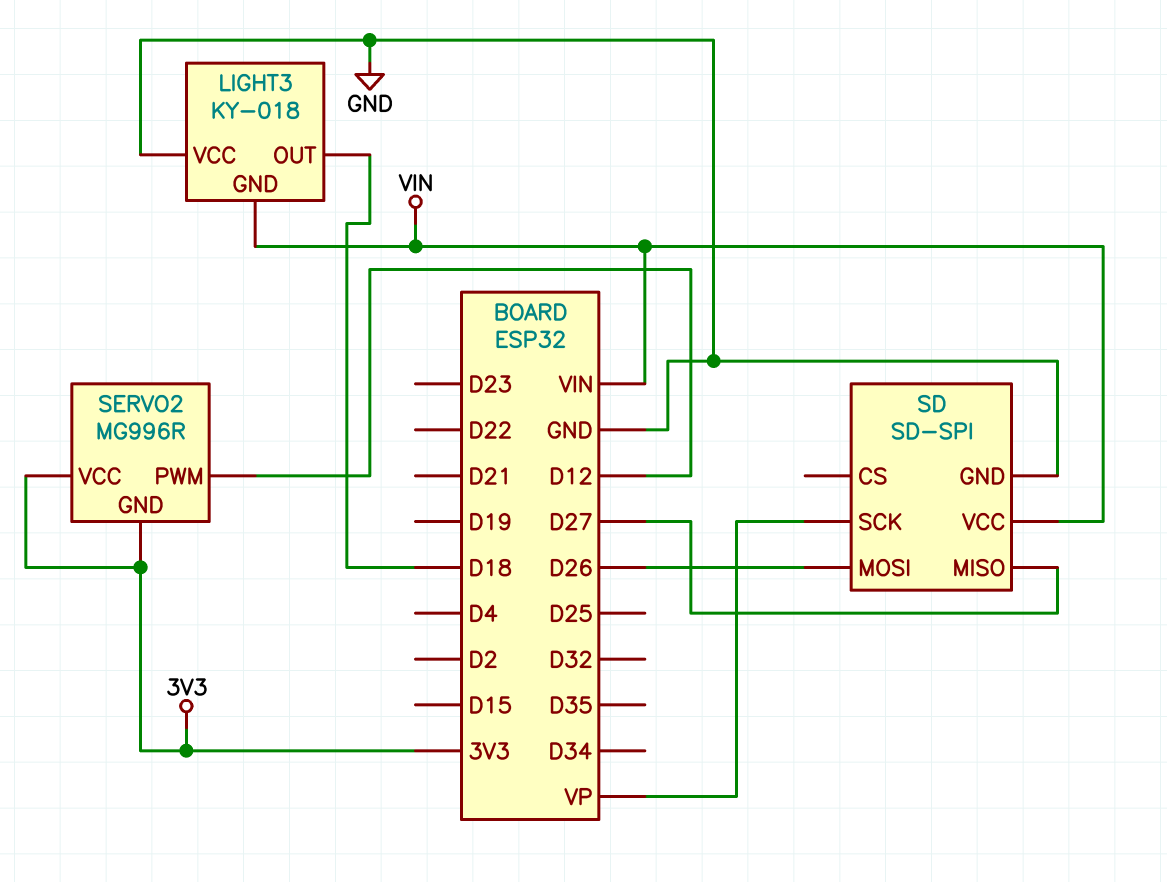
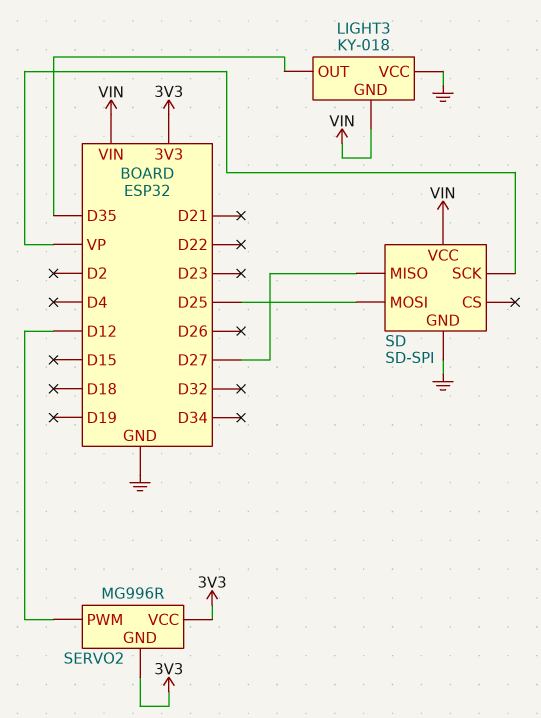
LIGHT3 pin OUT: D18 -> D35
SD pin MOSI: D26 -> D25

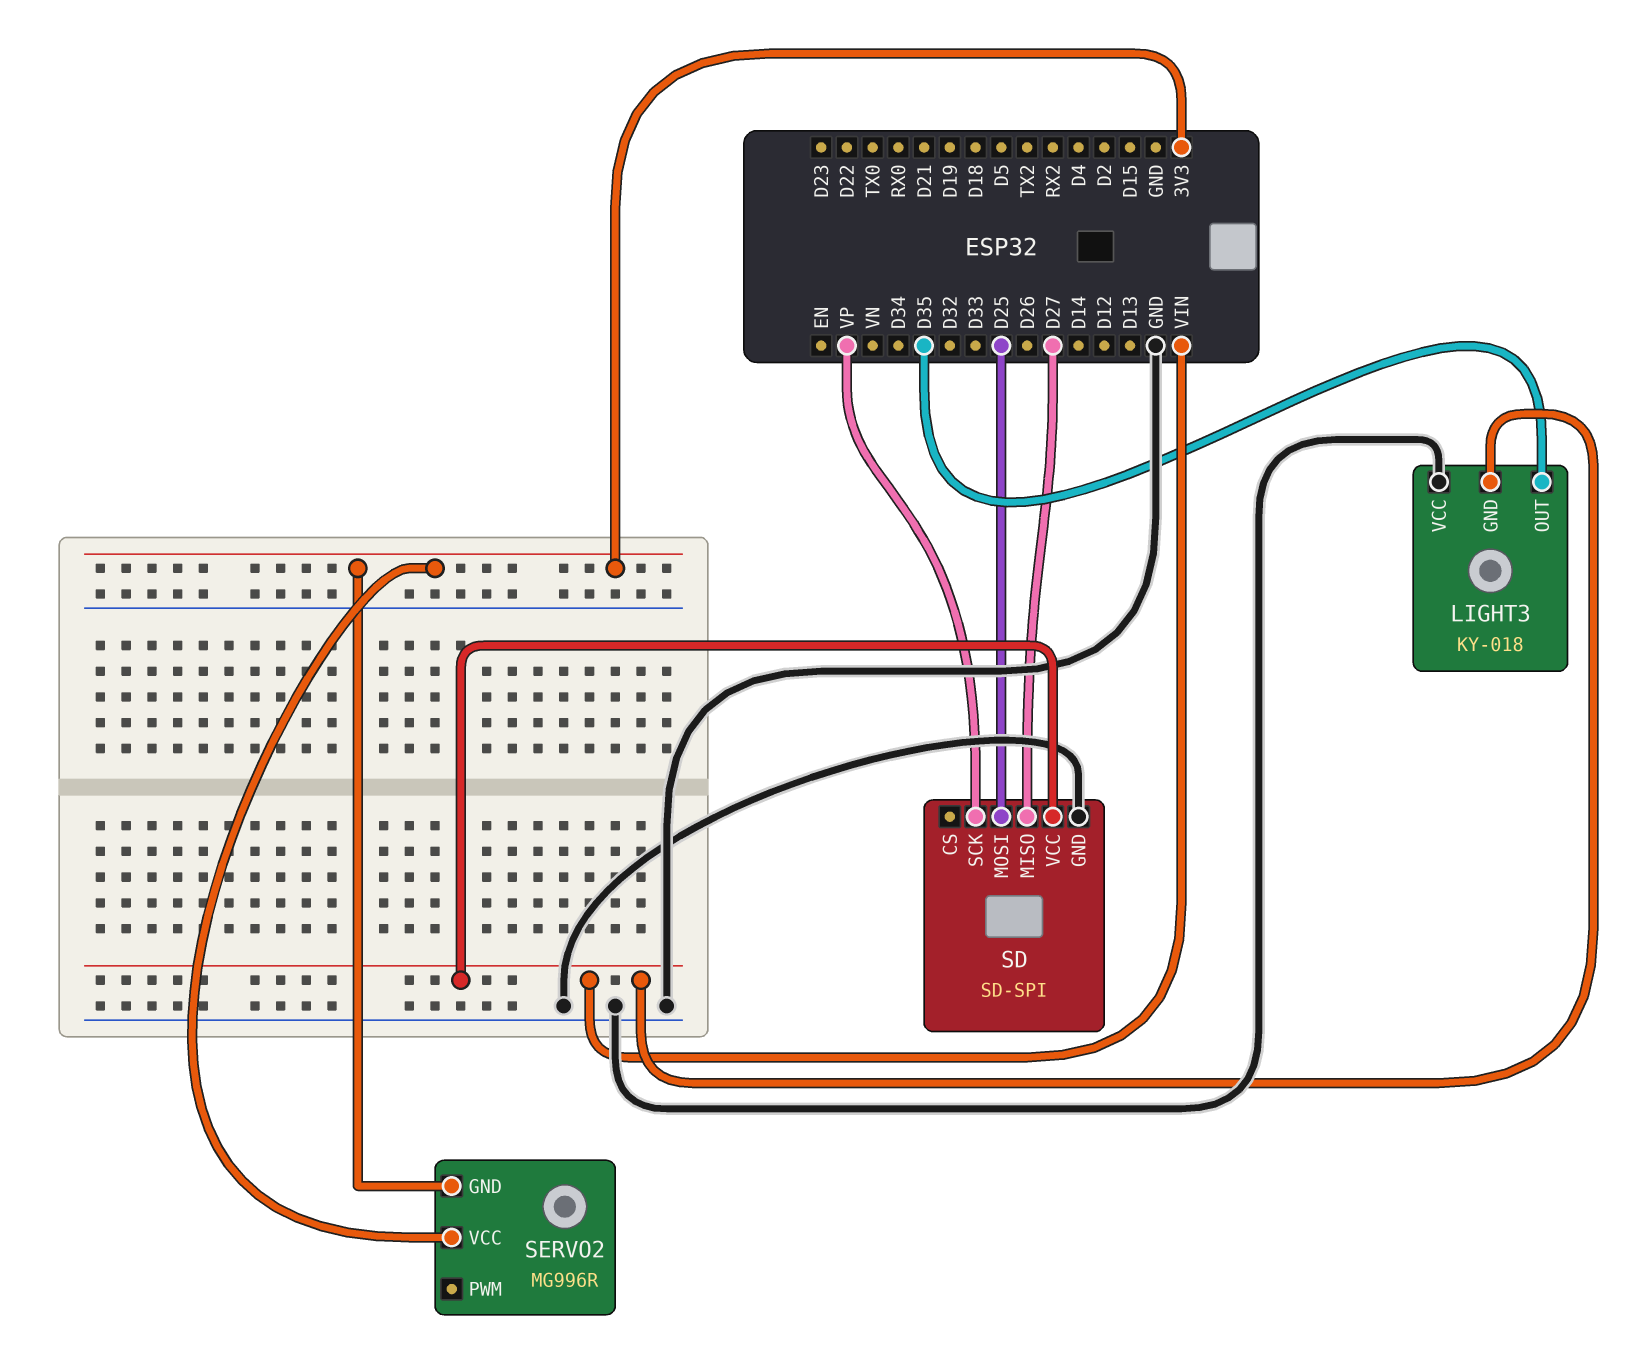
SERVO2 pin PWM: D12 -> none

